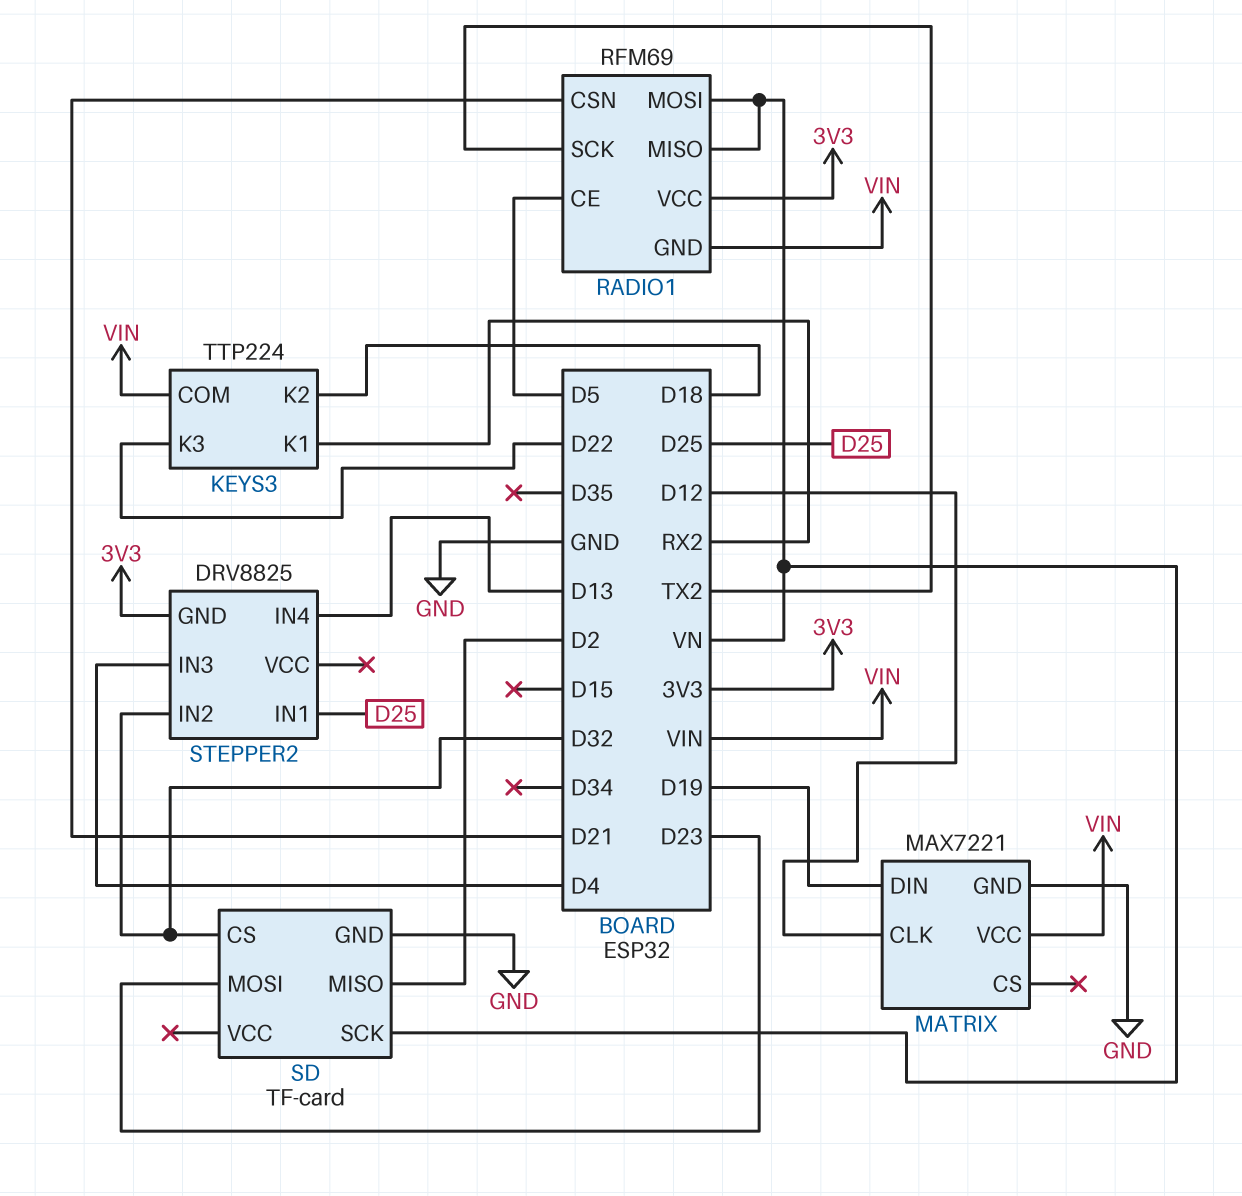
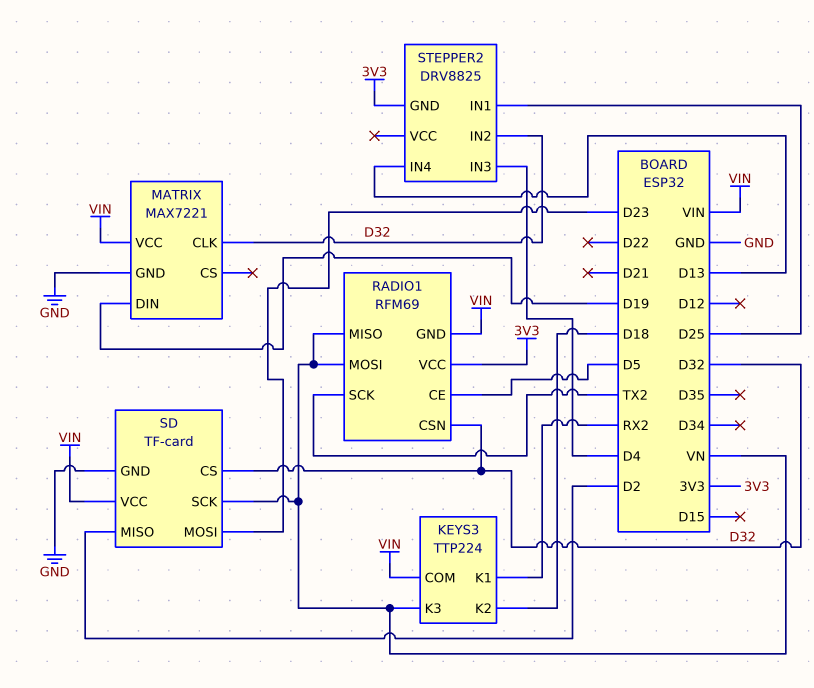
KEYS3 pin K3: D22 -> VN
MATRIX pin CLK: D12 -> D32
RADIO1 pin CSN: D21 -> D32
SD pin VCC: none -> VIN

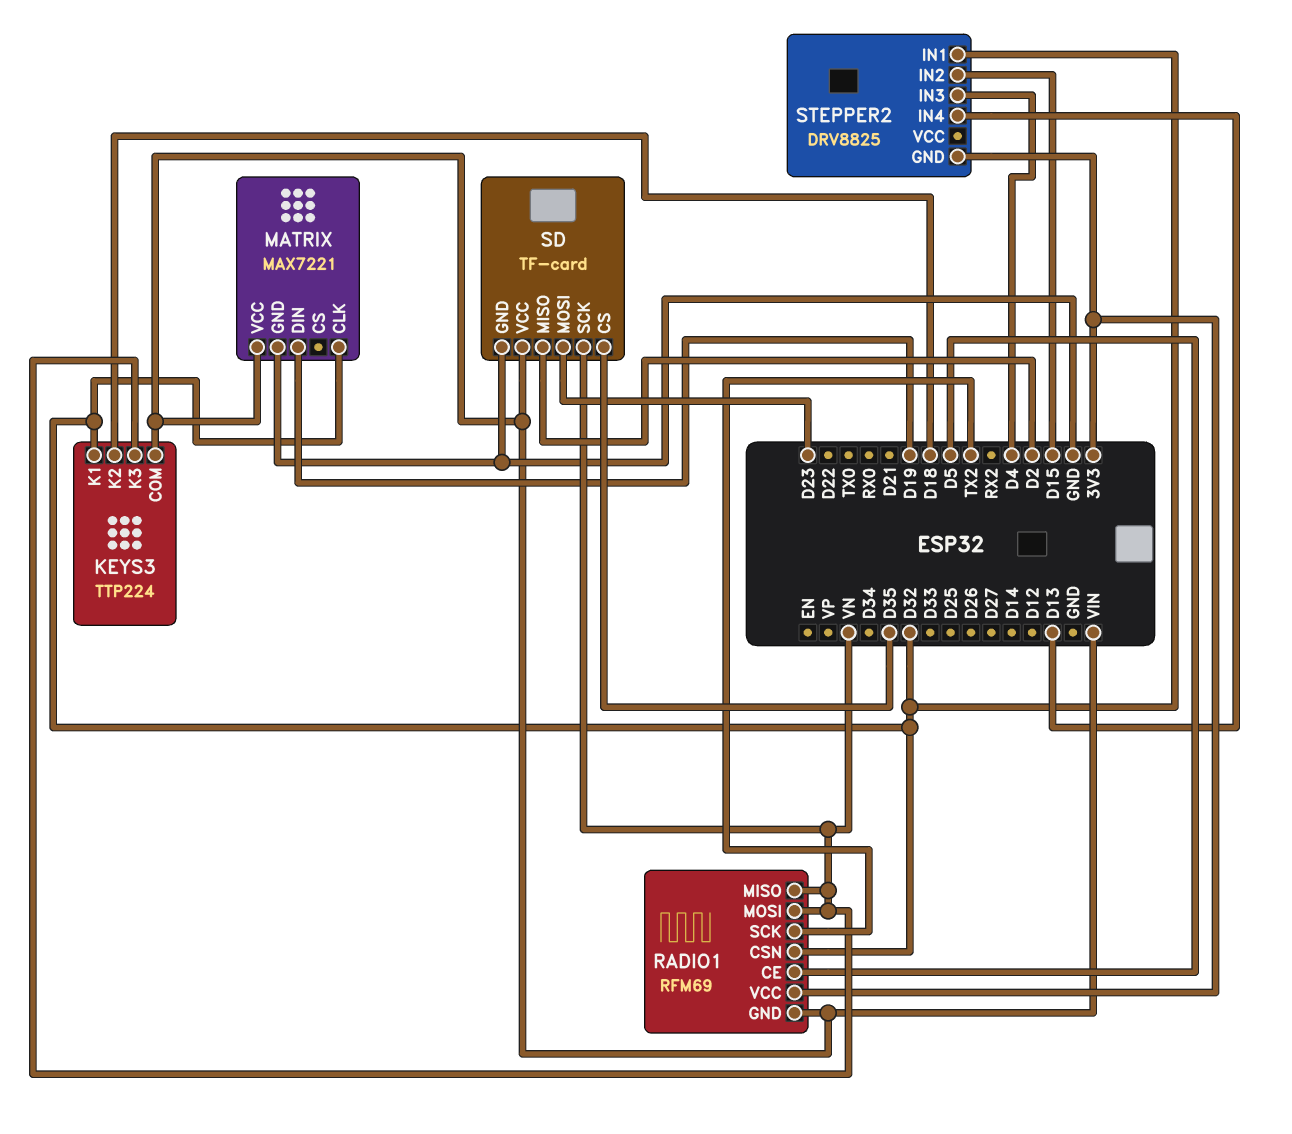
KEYS3 pin K1: RX2 -> D32
SD pin CS: D32 -> D35
STEPPER2 pin IN1: D25 -> D32
STEPPER2 pin IN2: D32 -> D15

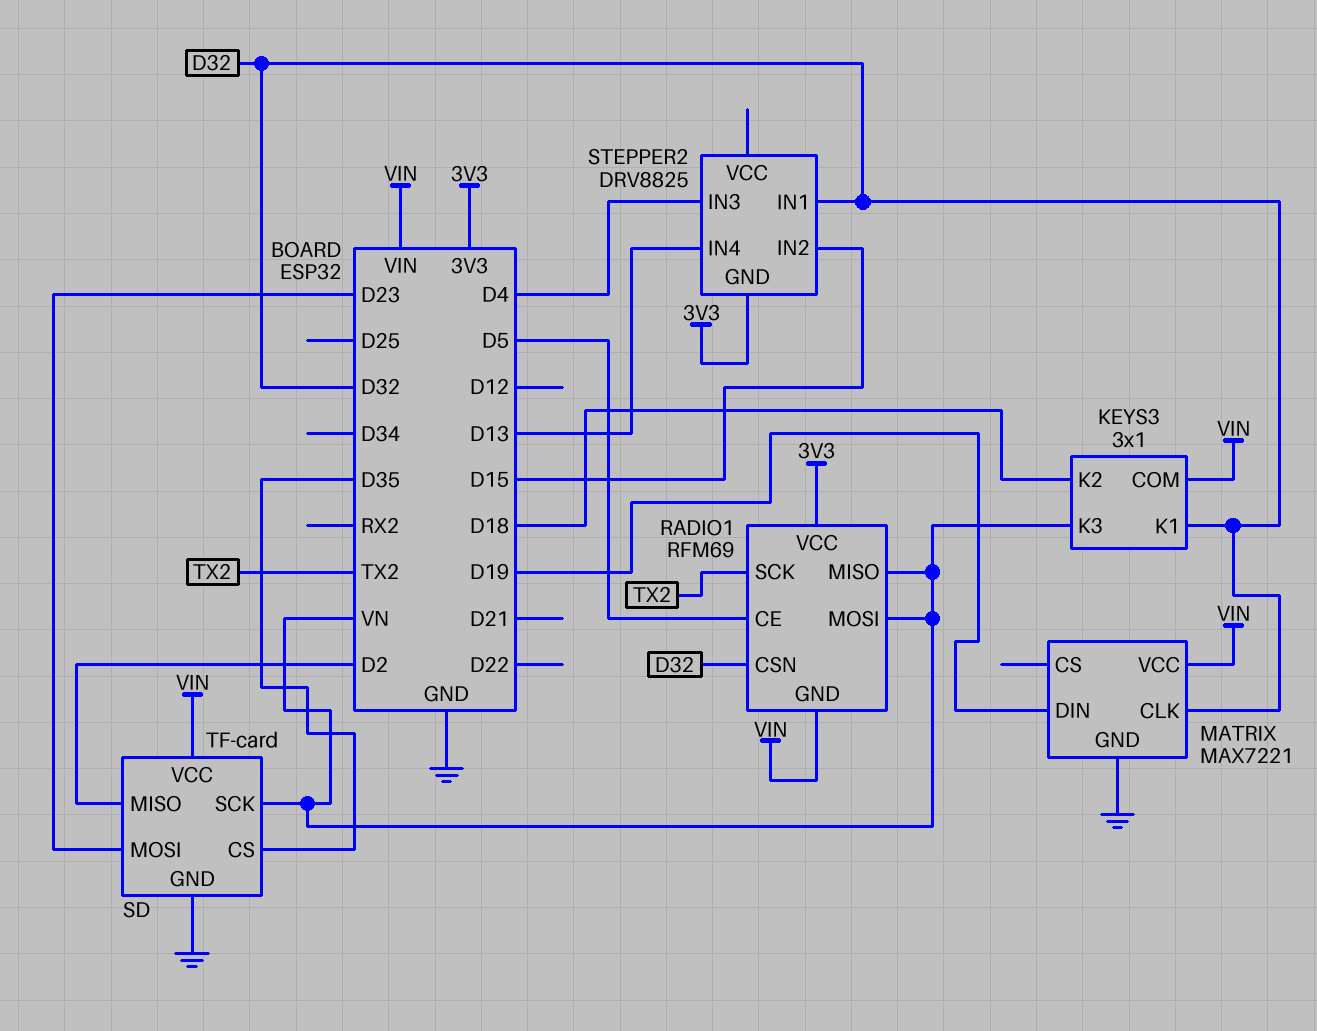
KEYS3: TTP224 -> 3x1

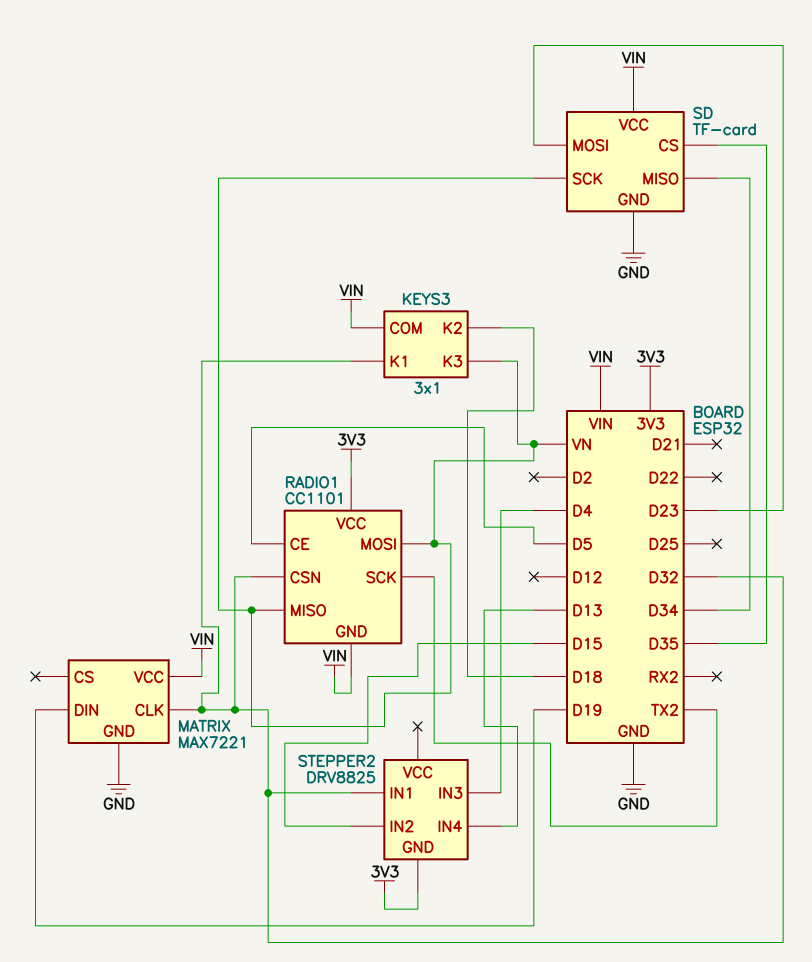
RADIO1: RFM69 -> CC1101
SD pin MISO: D2 -> D34

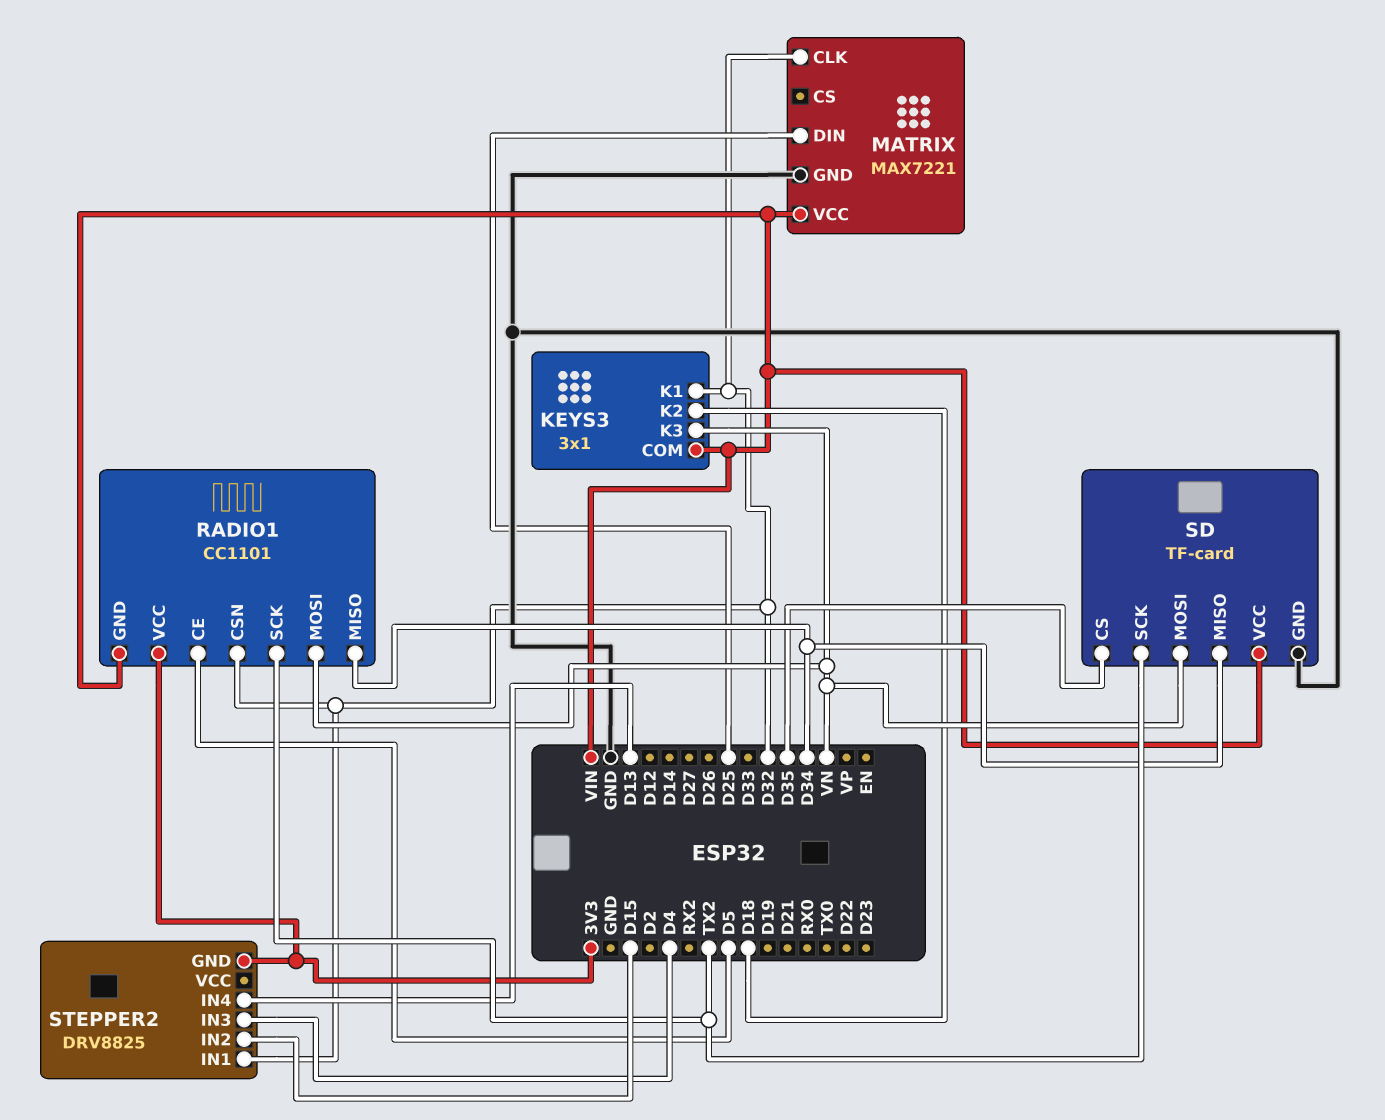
MATRIX pin DIN: D19 -> D25
RADIO1 pin MISO: VN -> D34
SD pin MOSI: D23 -> VN
SD pin SCK: VN -> TX2

